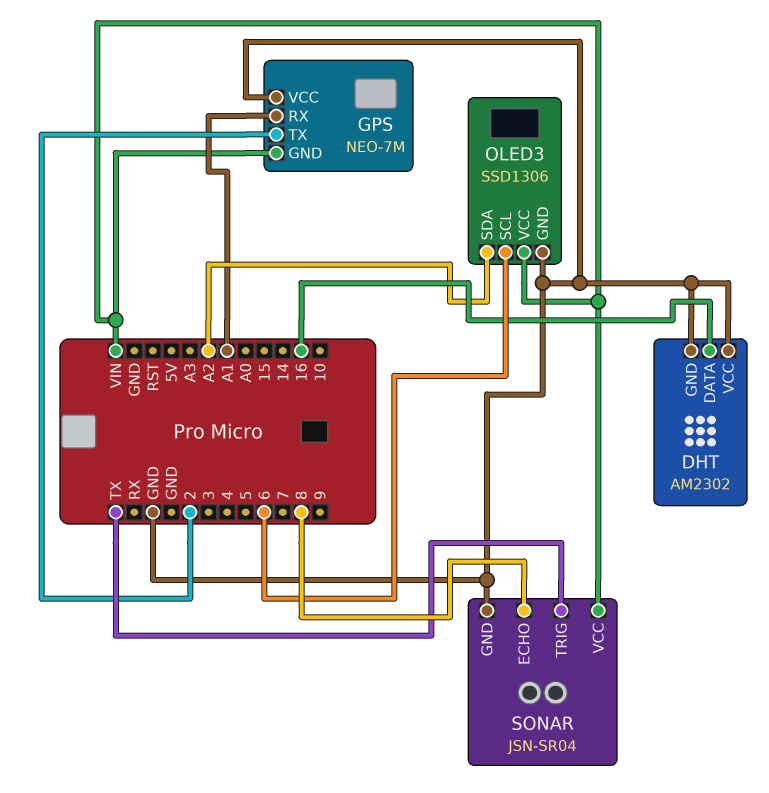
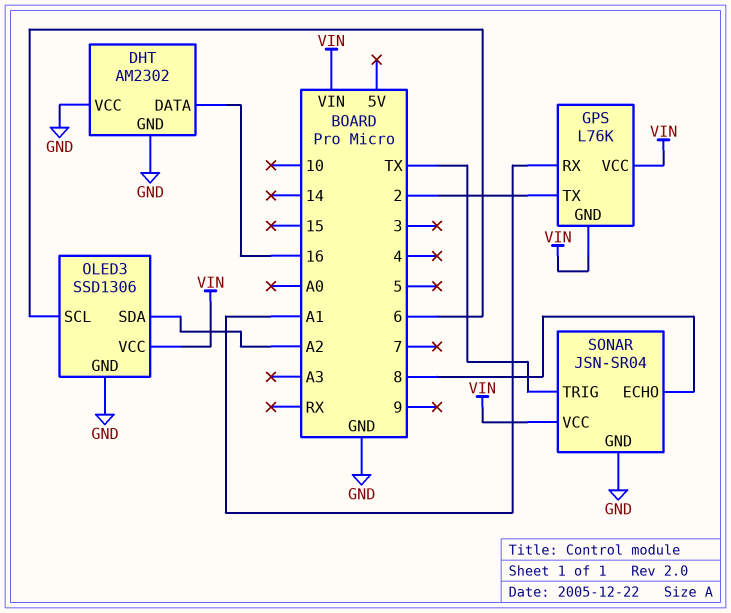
GPS: NEO-7M -> L76K
GPS pin VCC: GND -> VIN

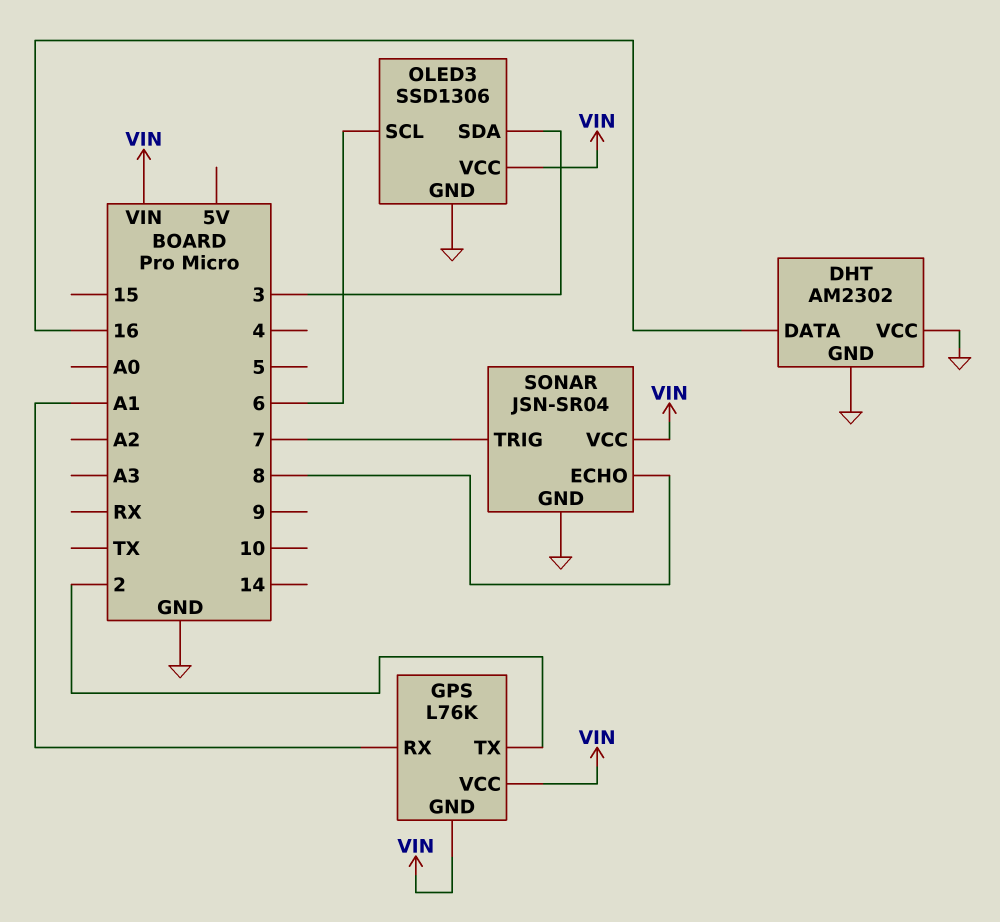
OLED3 pin SDA: A2 -> 3
SONAR pin TRIG: TX -> 7

